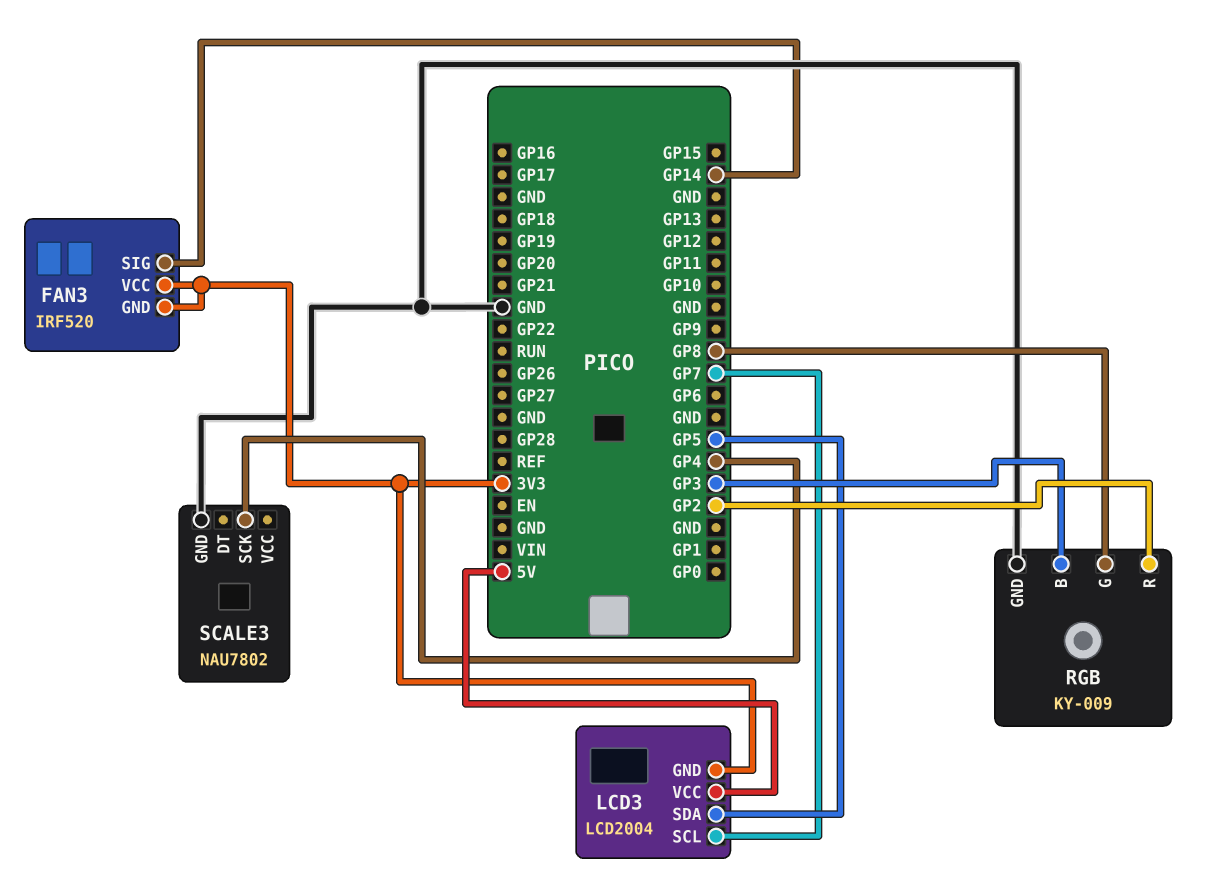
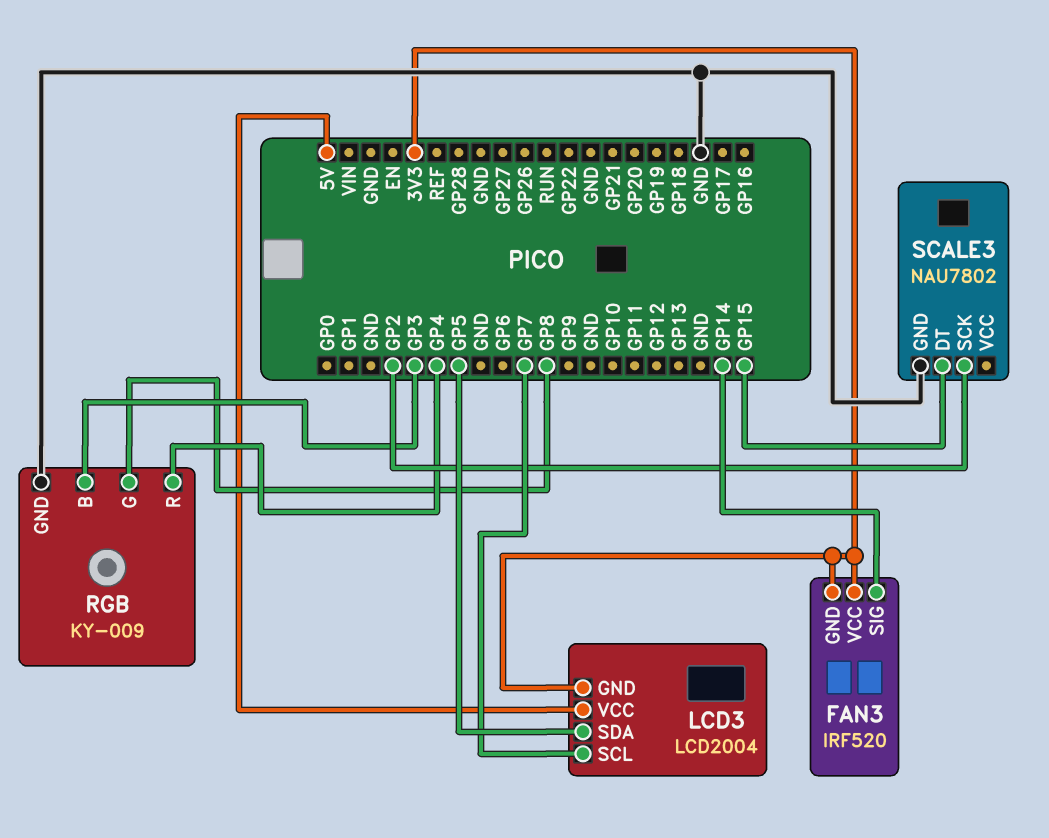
RGB pin R: GP2 -> GP4
SCALE3 pin DT: none -> GP15
SCALE3 pin SCK: GP4 -> GP2

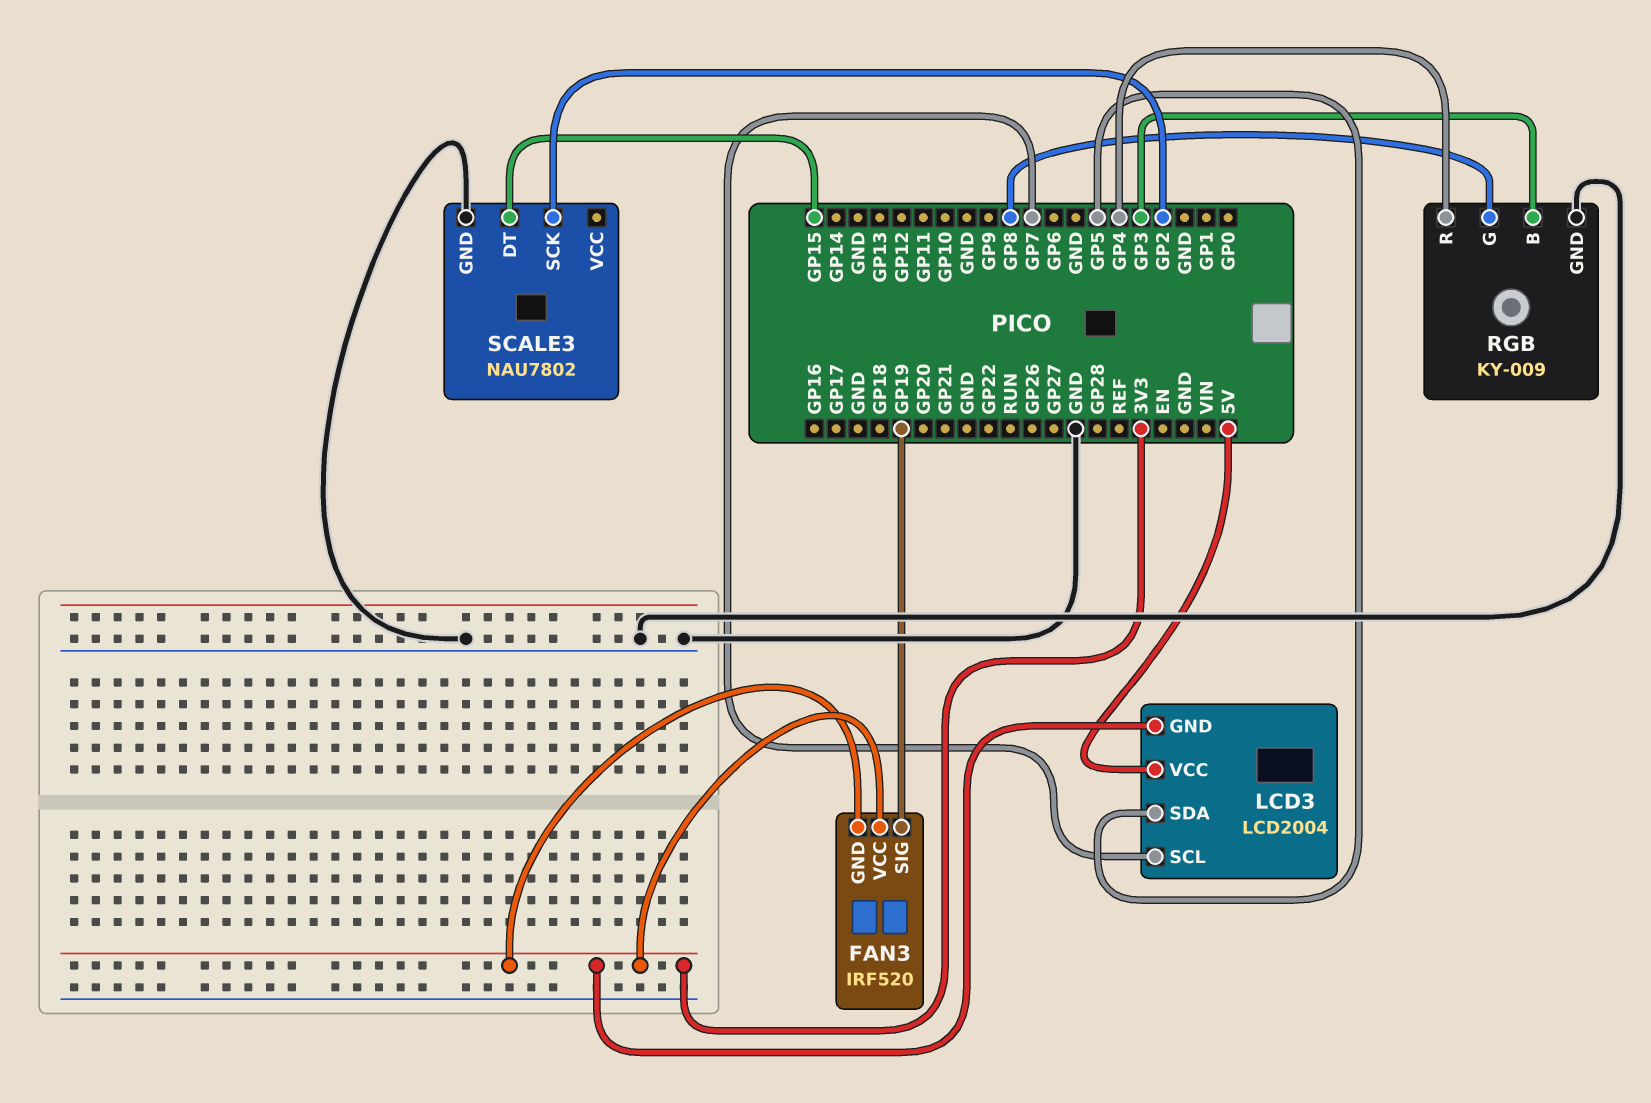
FAN3 pin SIG: GP14 -> GP19

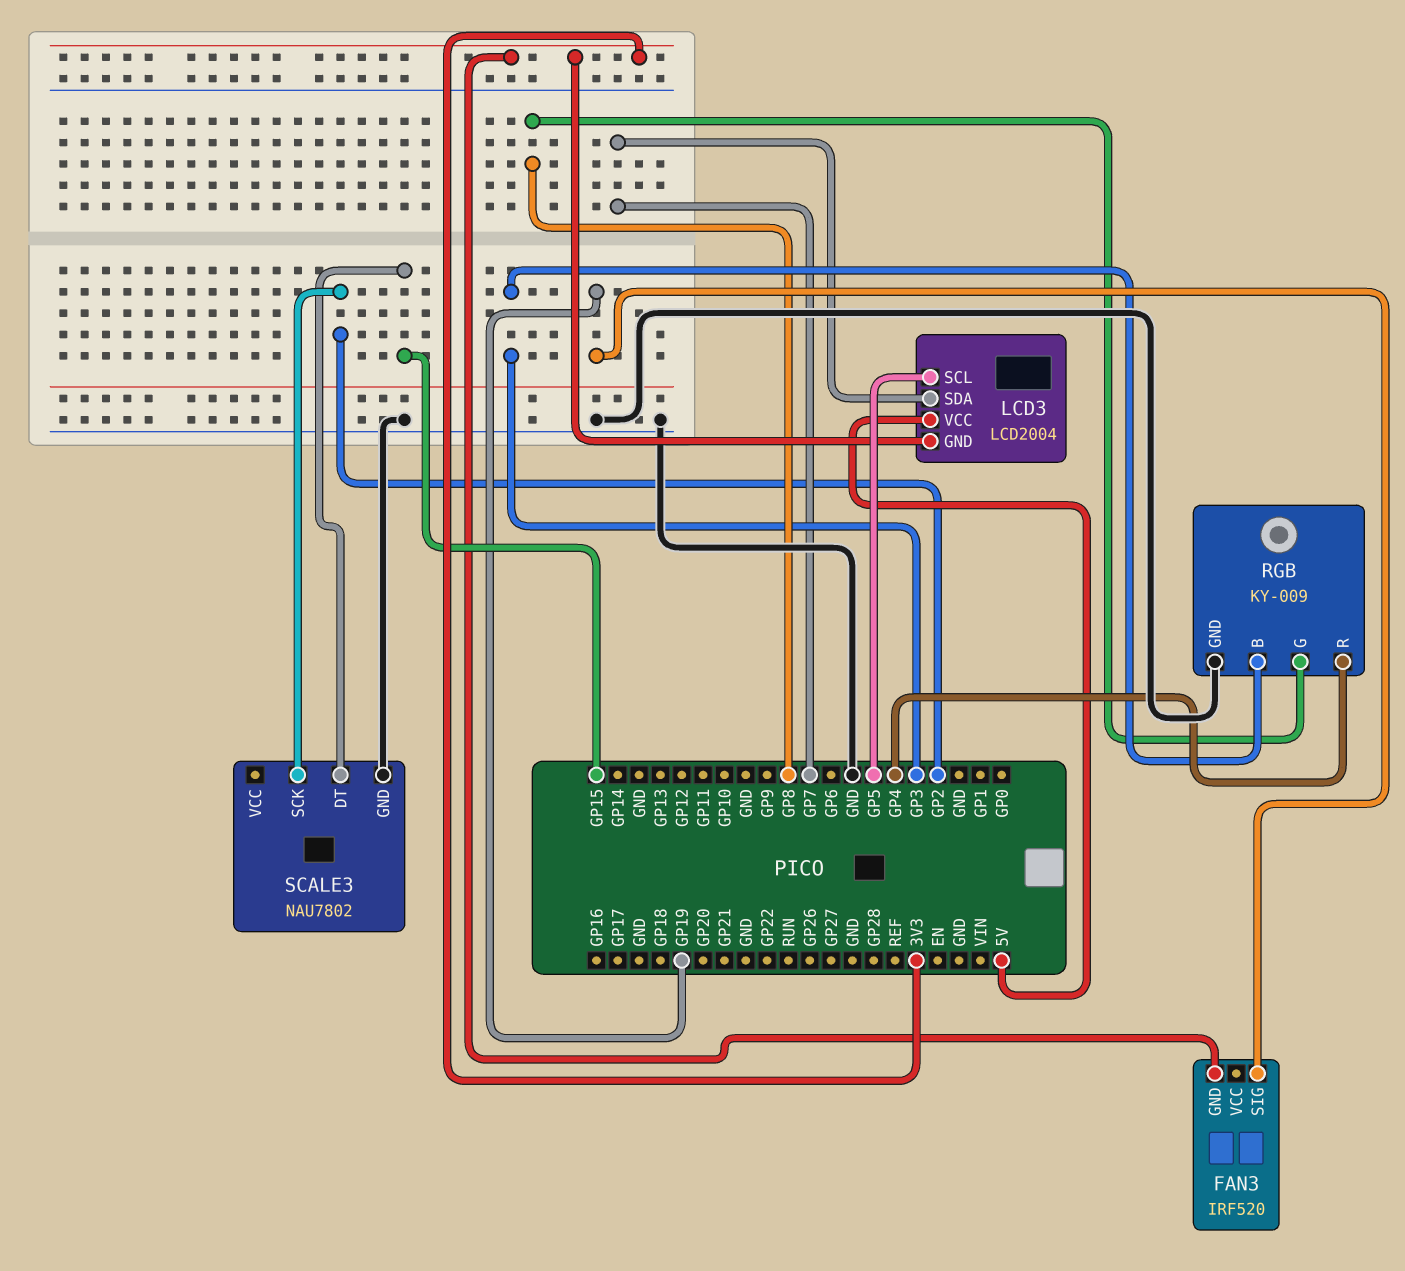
FAN3 pin VCC: 3V3 -> none
LCD3 pin SCL: GP7 -> GP5
LCD3 pin SDA: GP5 -> GP7

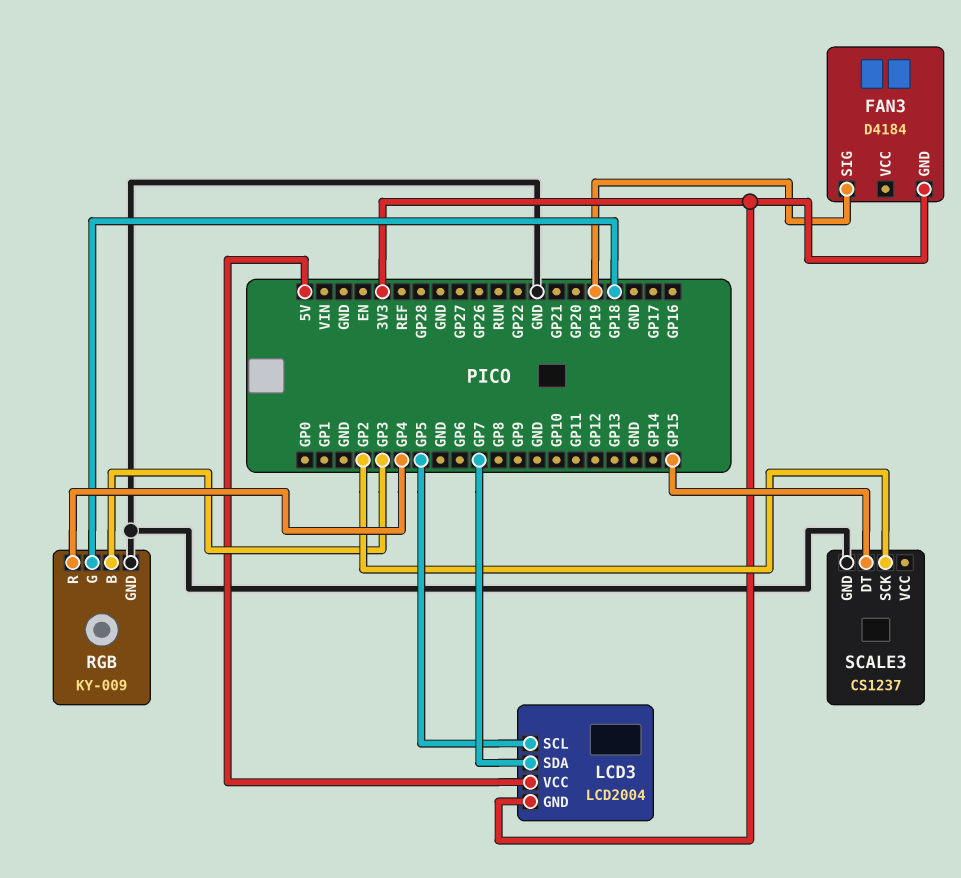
FAN3: IRF520 -> D4184
RGB pin G: GP8 -> GP18
SCALE3: NAU7802 -> CS1237

